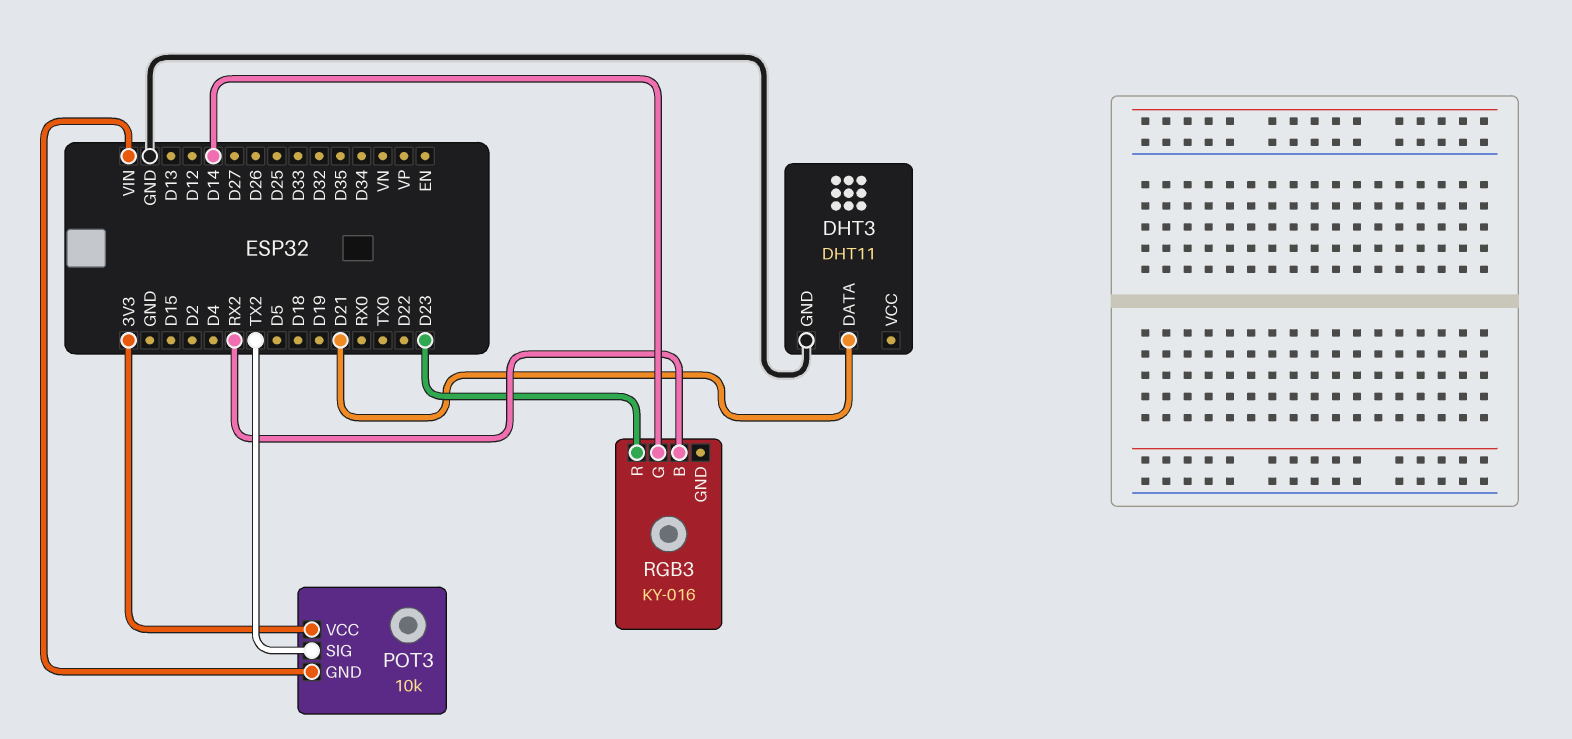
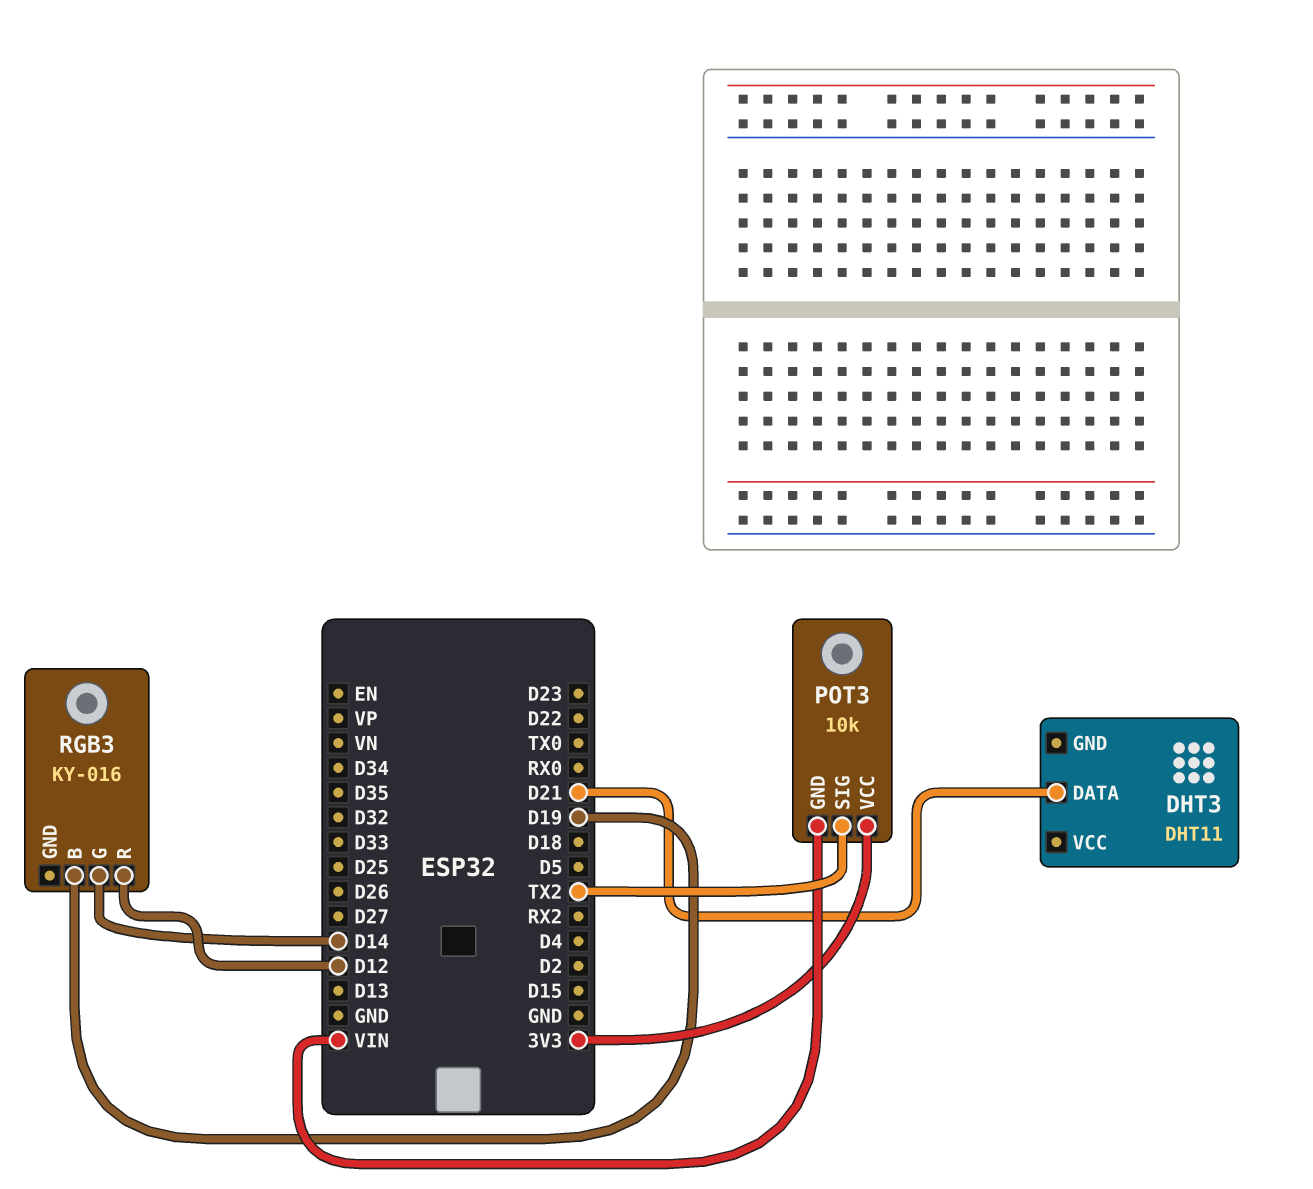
DHT3 pin GND: GND -> none
RGB3 pin B: RX2 -> D19
RGB3 pin R: D23 -> D12

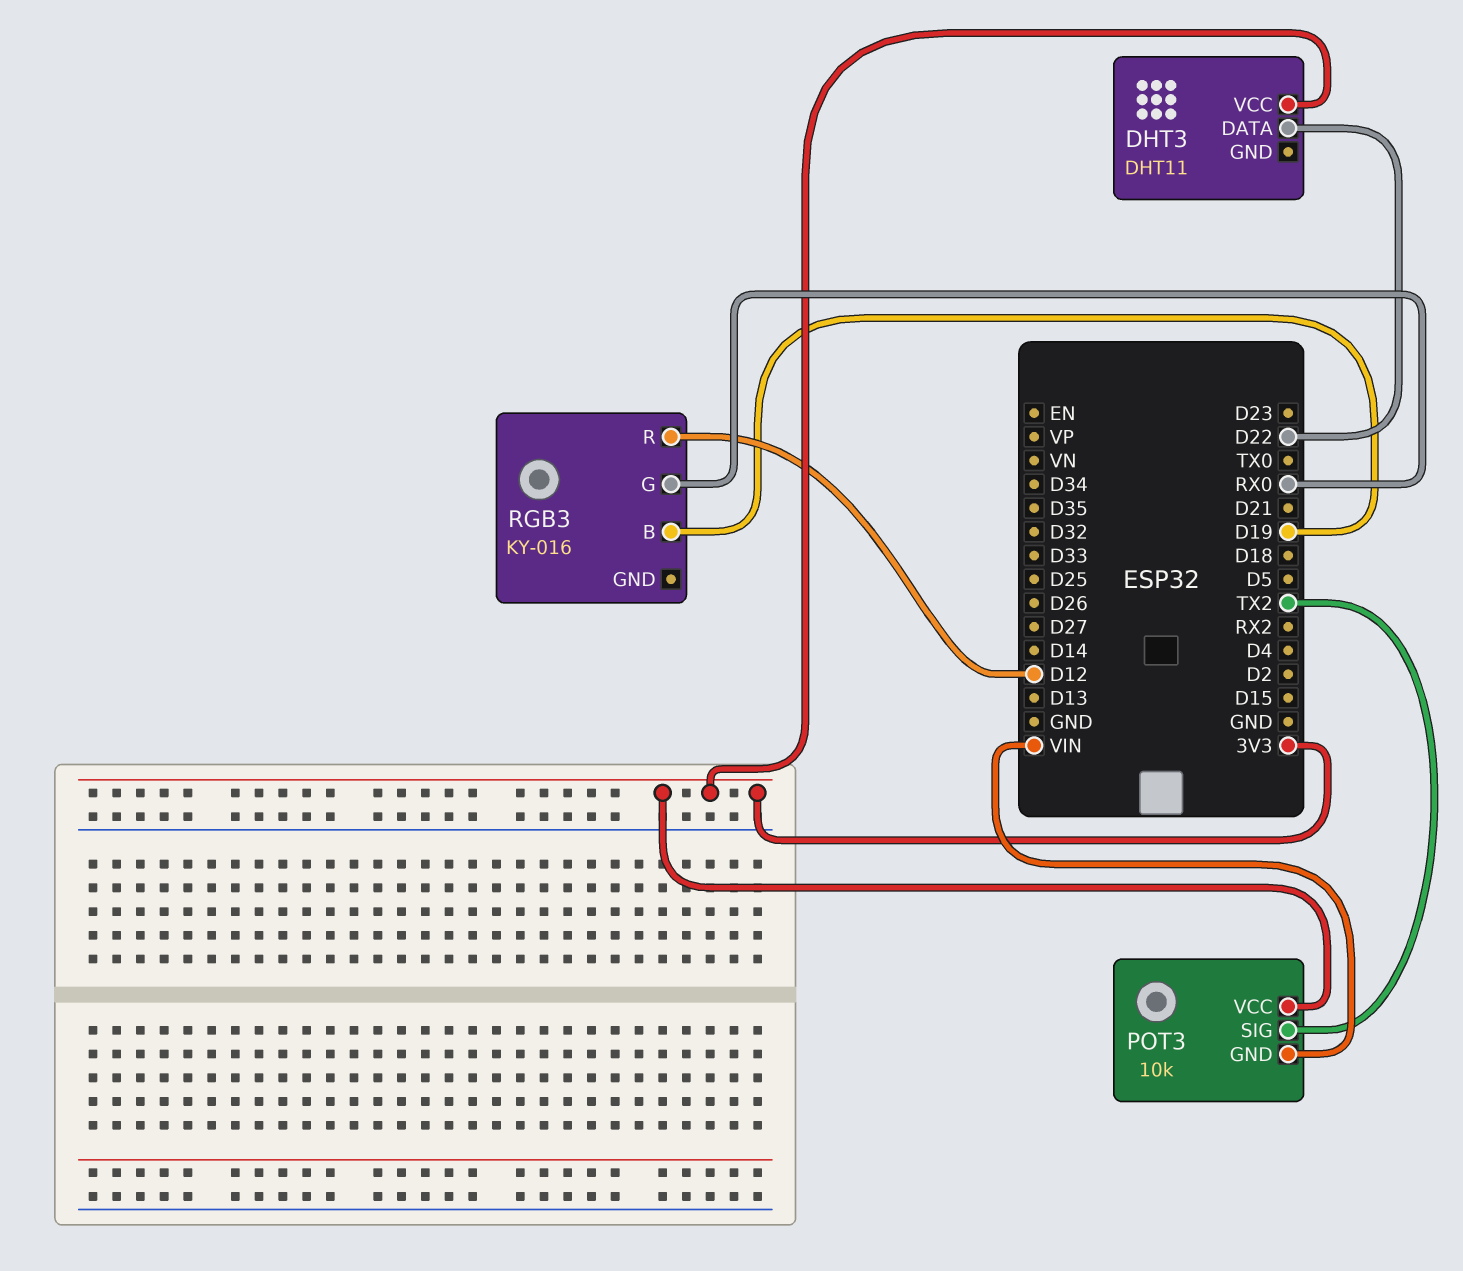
DHT3 pin DATA: D21 -> D22
DHT3 pin VCC: none -> 3V3
RGB3 pin G: D14 -> RX0

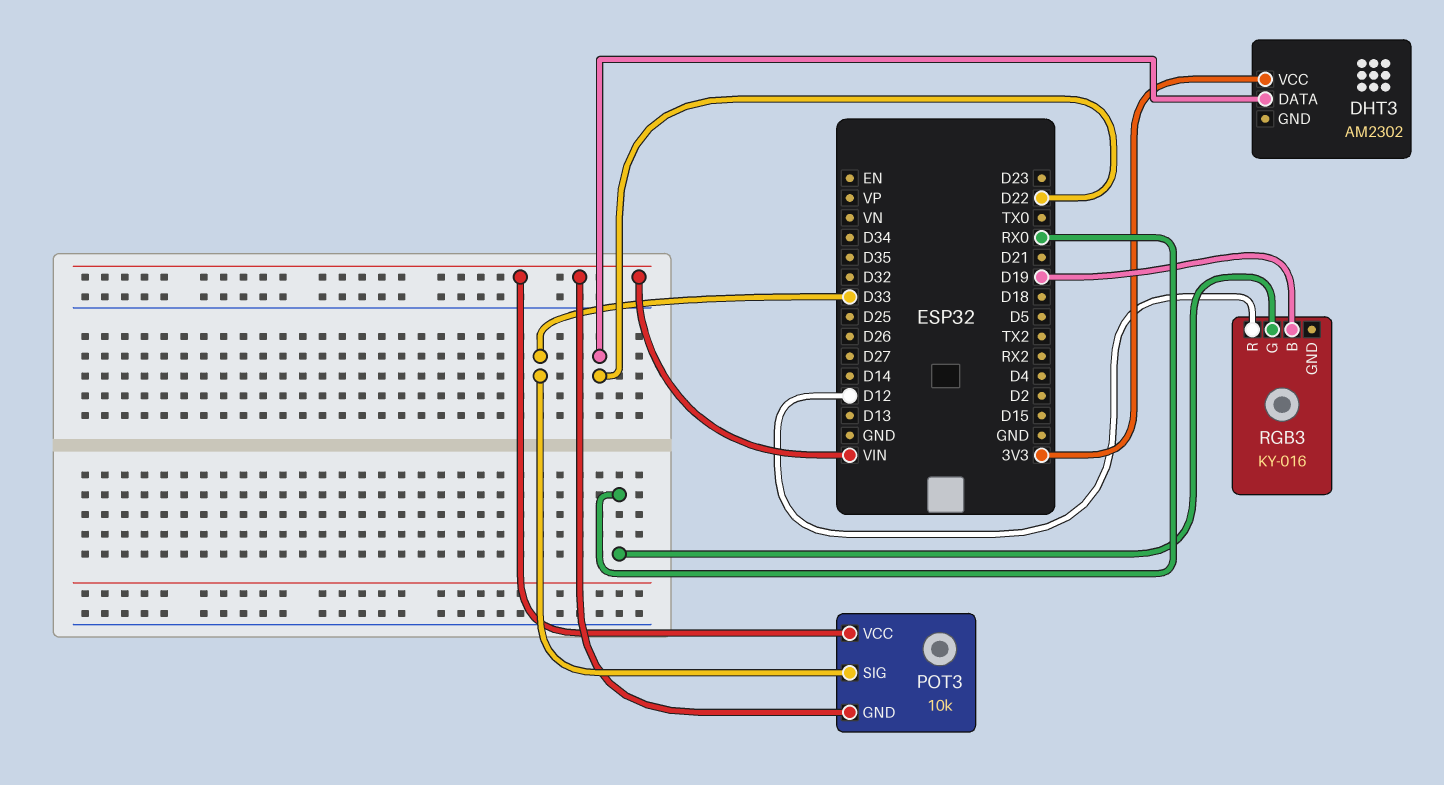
DHT3: DHT11 -> AM2302
POT3 pin SIG: TX2 -> D33
POT3 pin VCC: 3V3 -> VIN

